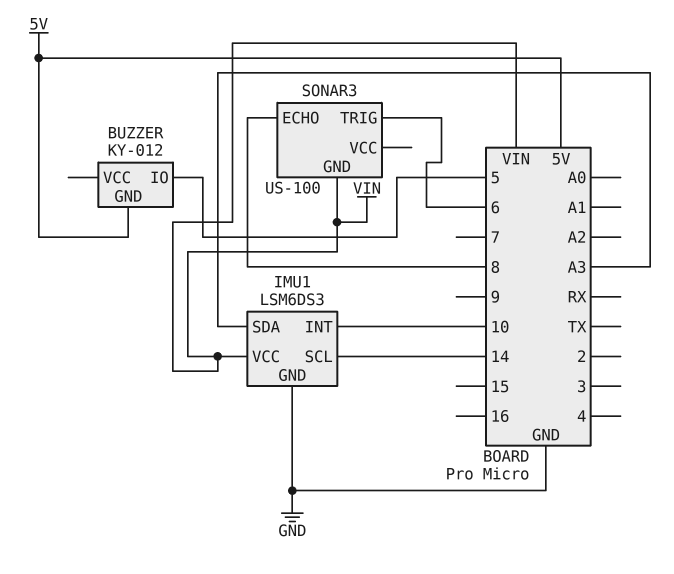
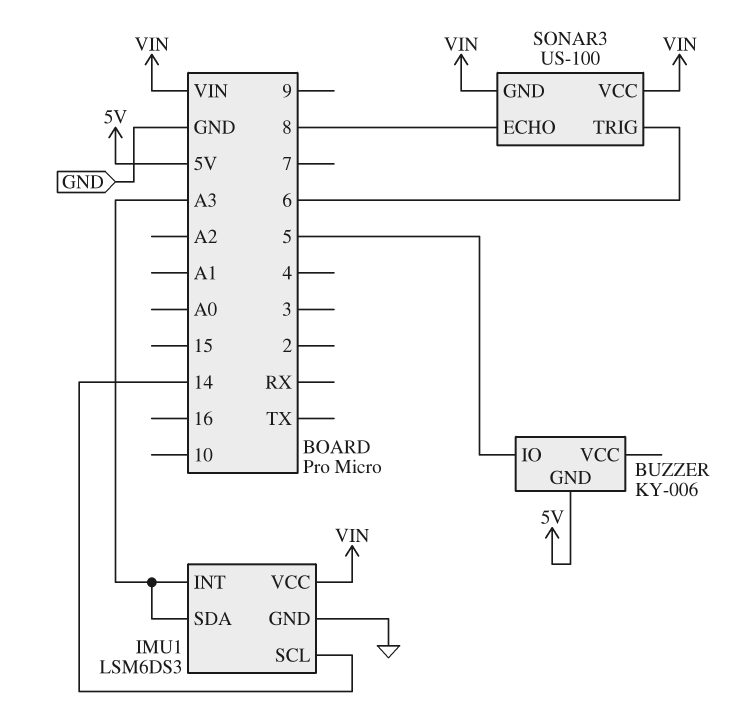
BUZZER: KY-012 -> KY-006
IMU1 pin INT: 10 -> A3
SONAR3 pin VCC: none -> VIN

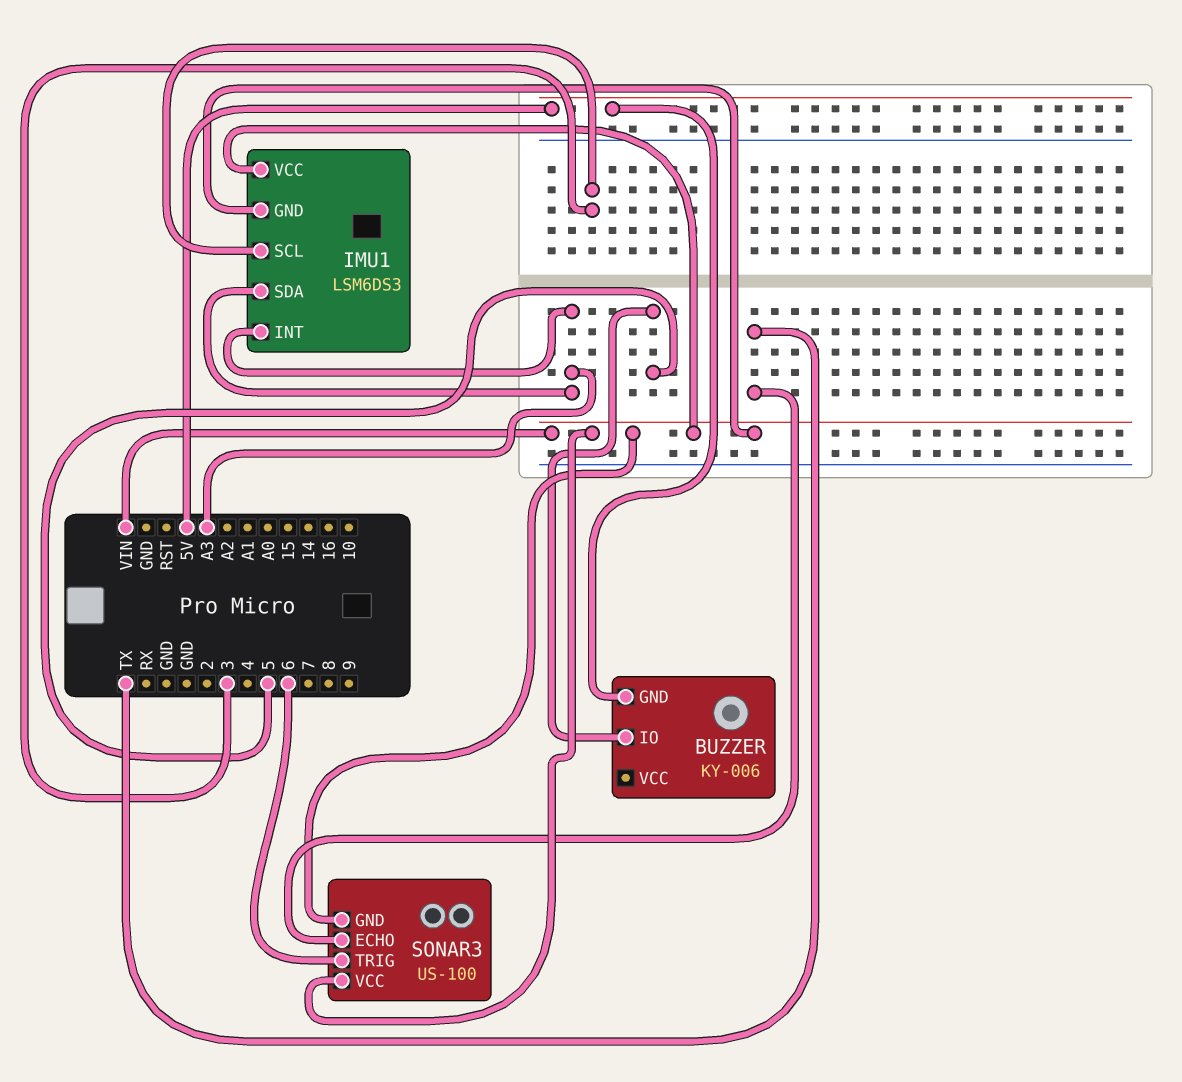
IMU1 pin GND: GND -> VIN
IMU1 pin SCL: 14 -> 3
SONAR3 pin ECHO: 8 -> TX

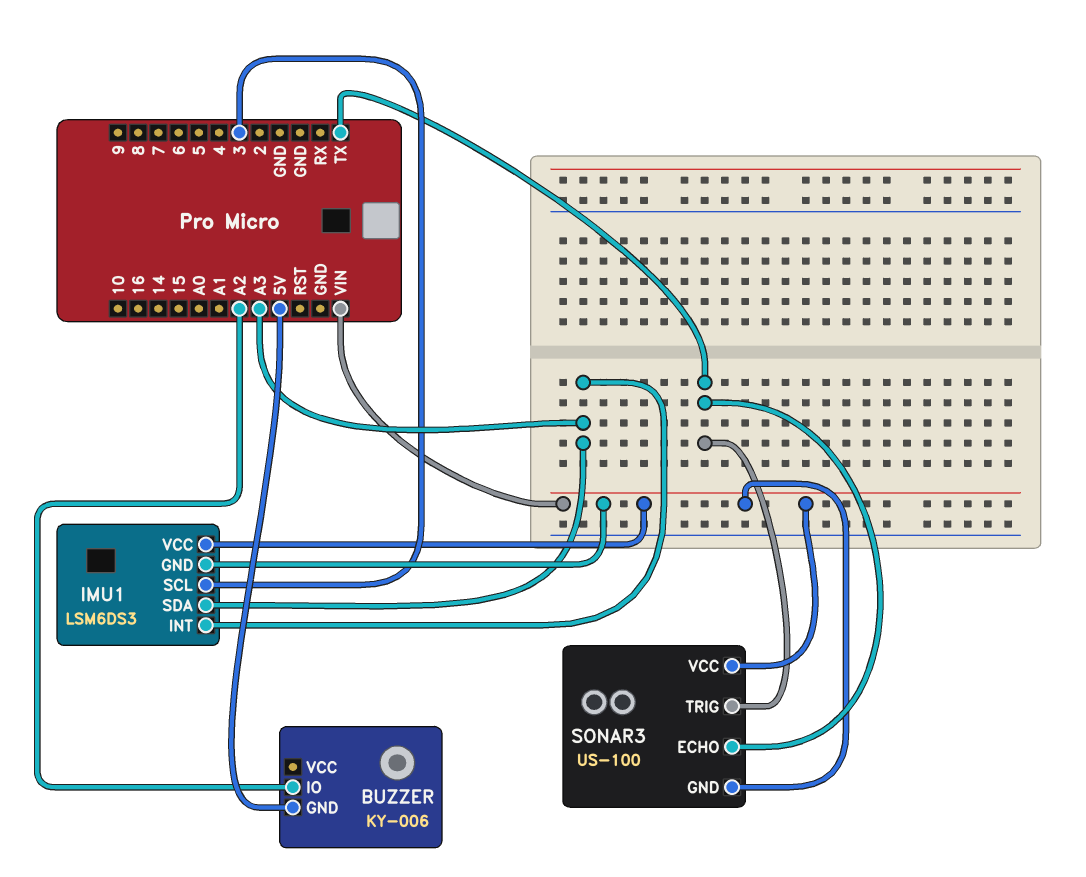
BUZZER pin IO: 5 -> A2
SONAR3 pin TRIG: 6 -> TX

